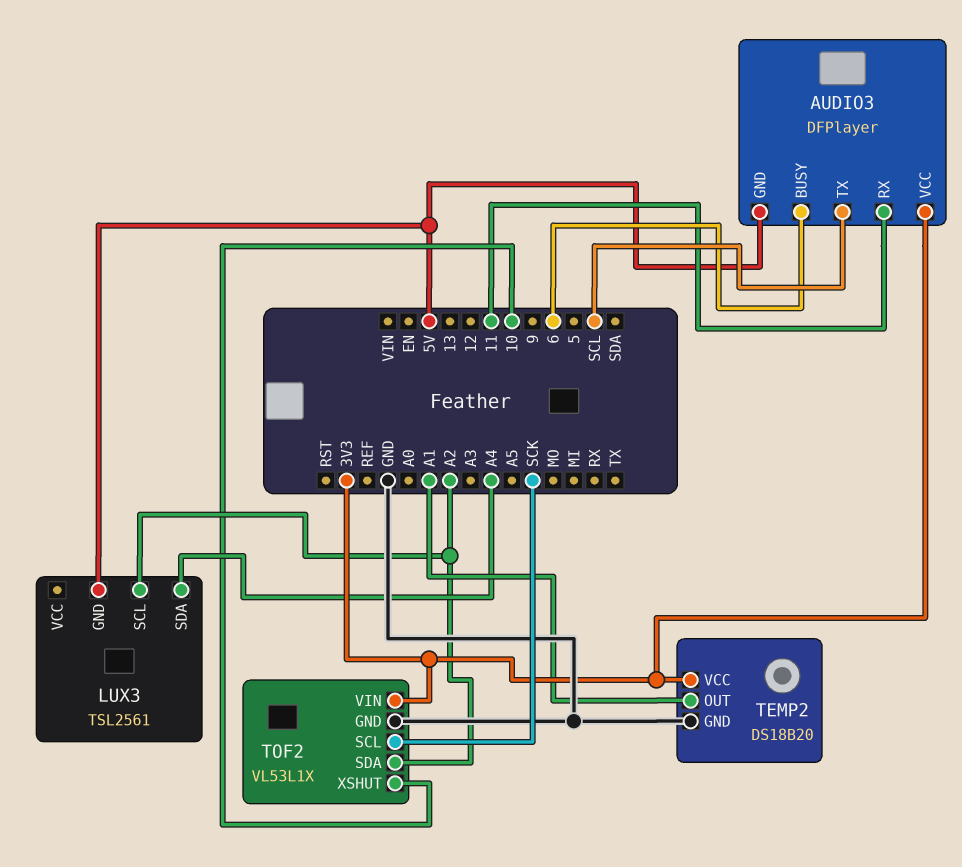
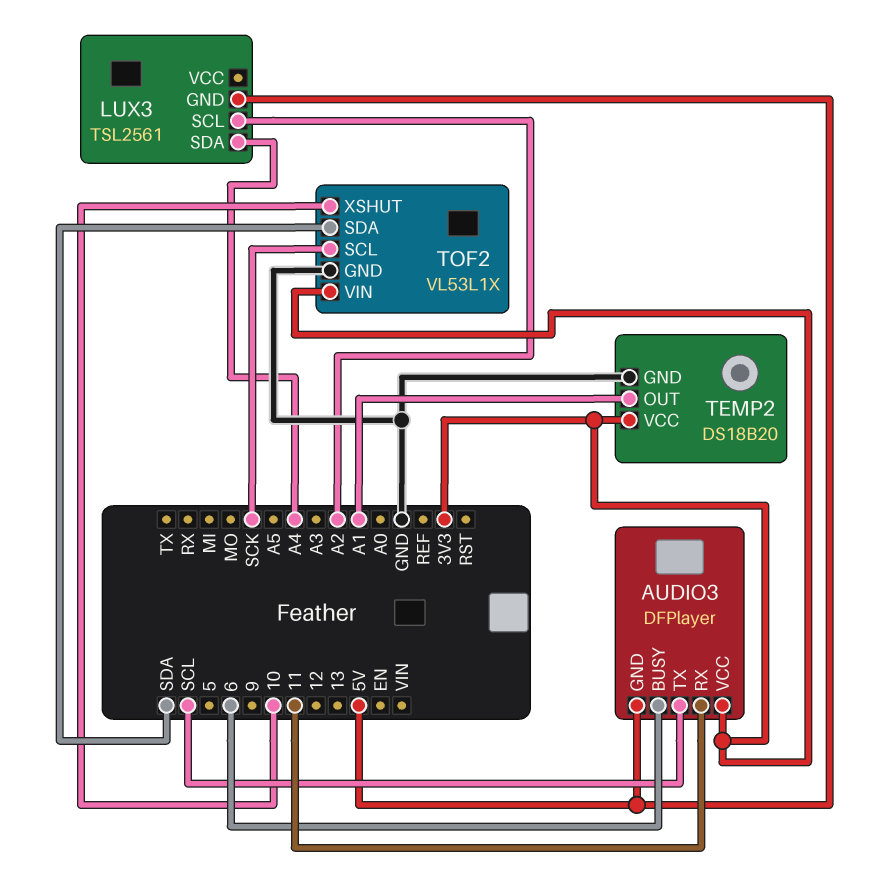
TOF2 pin SDA: A2 -> SDA

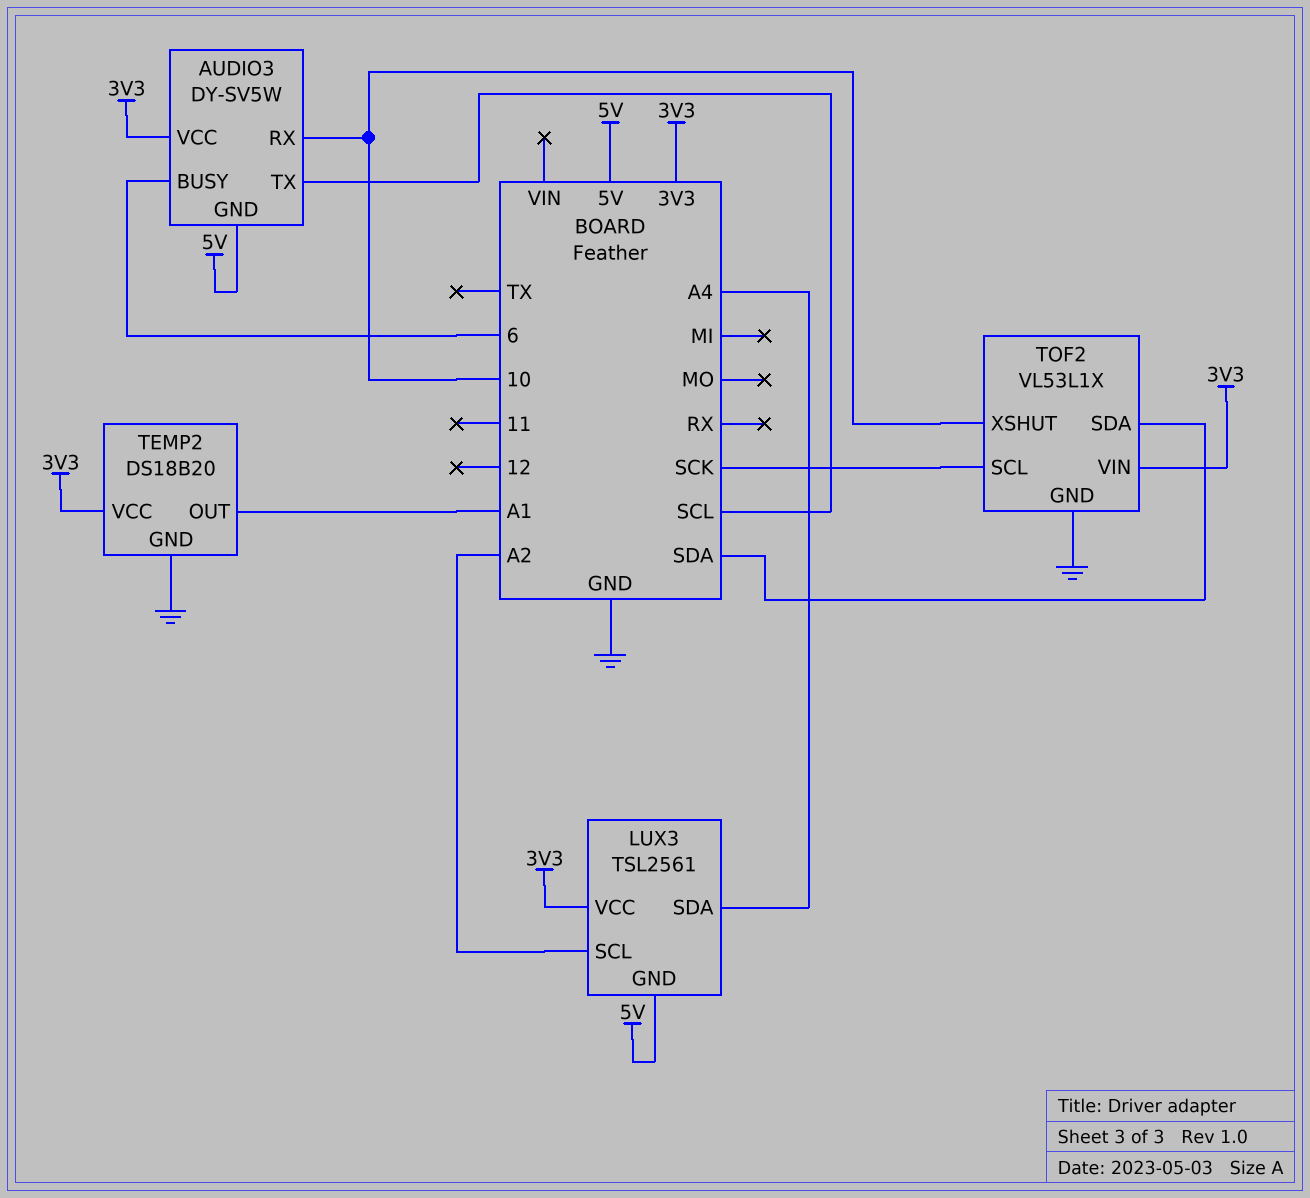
AUDIO3: DFPlayer -> DY-SV5W
AUDIO3 pin RX: 11 -> 10
LUX3 pin VCC: none -> 3V3

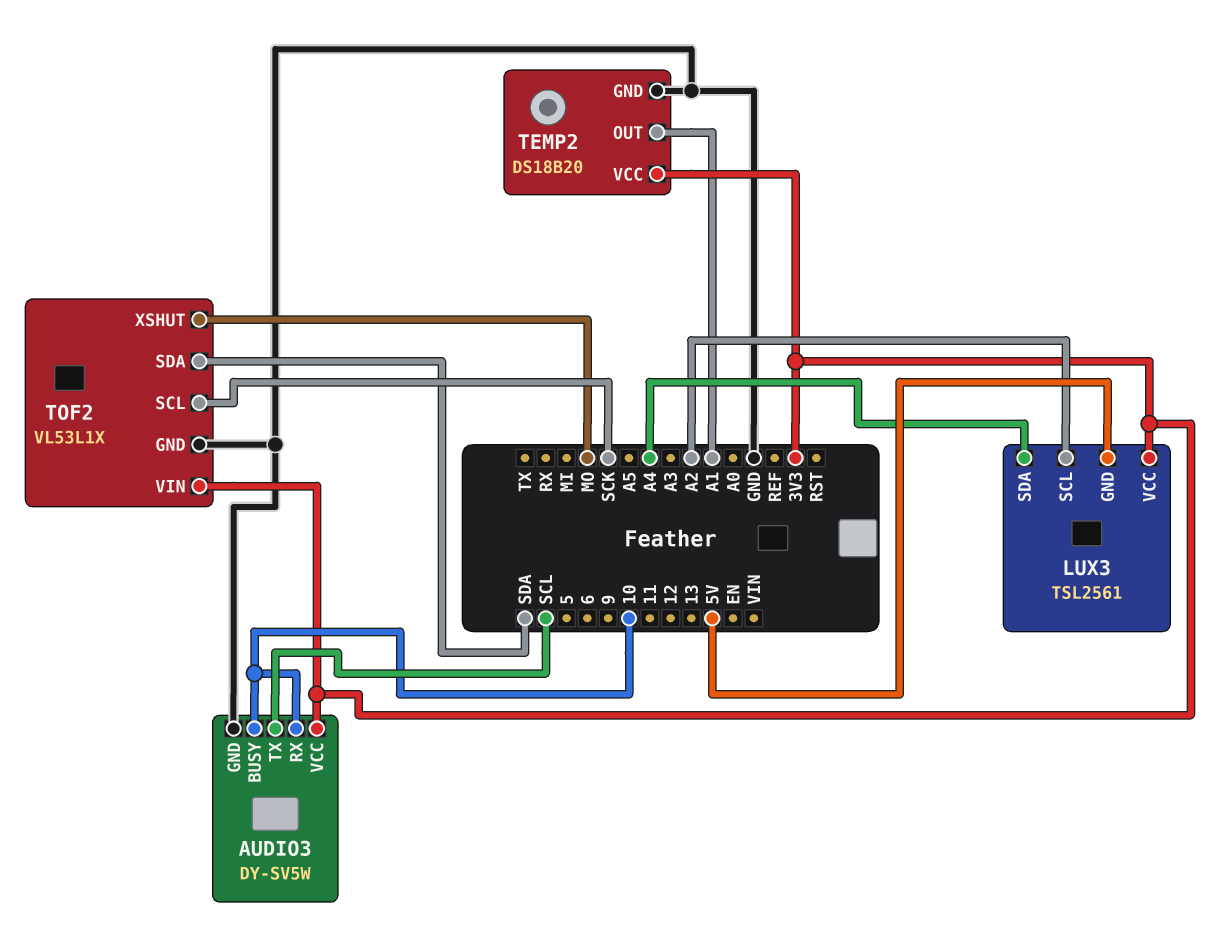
AUDIO3 pin BUSY: 6 -> 10
AUDIO3 pin GND: 5V -> GND
TOF2 pin XSHUT: 10 -> MO

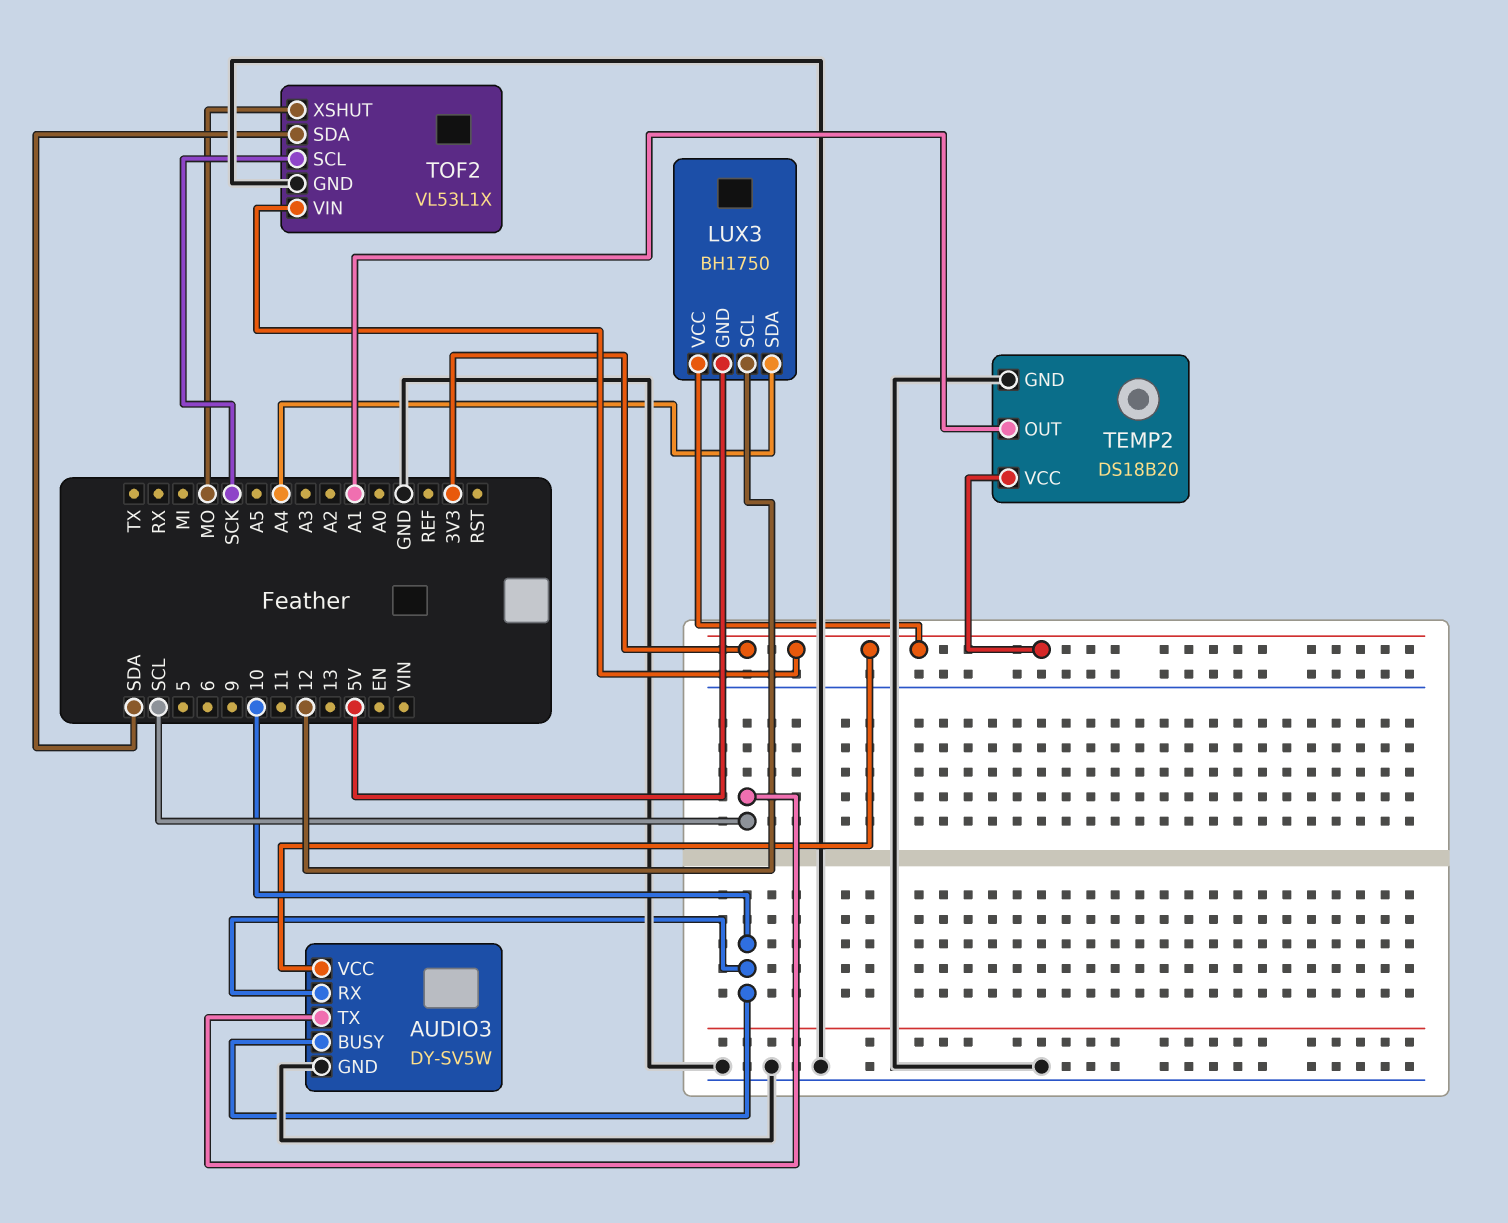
LUX3: TSL2561 -> BH1750
LUX3 pin SCL: A2 -> 12

